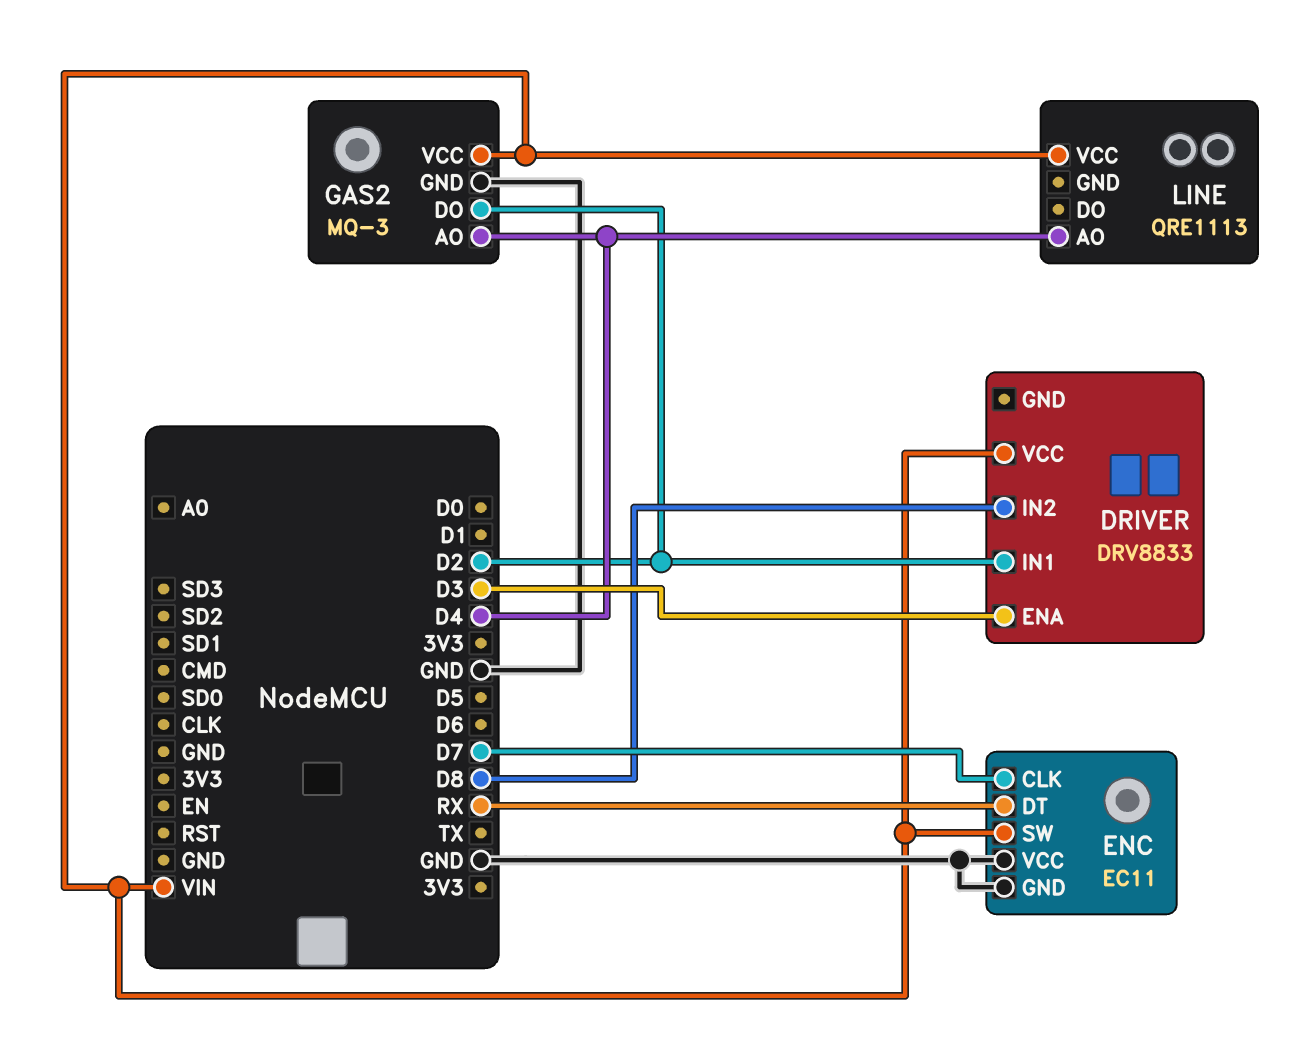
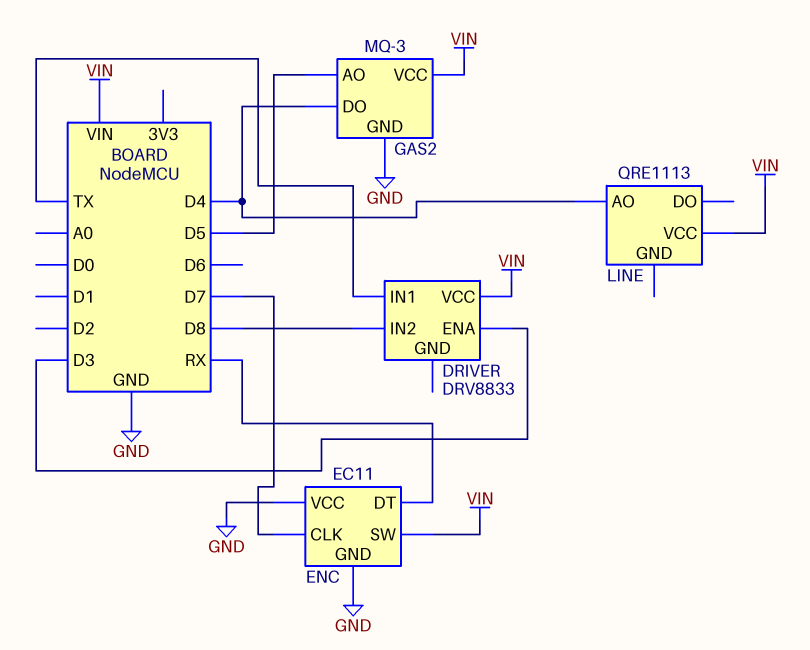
DRIVER pin IN1: D2 -> TX
GAS2 pin AO: D4 -> D5
GAS2 pin DO: D2 -> D4

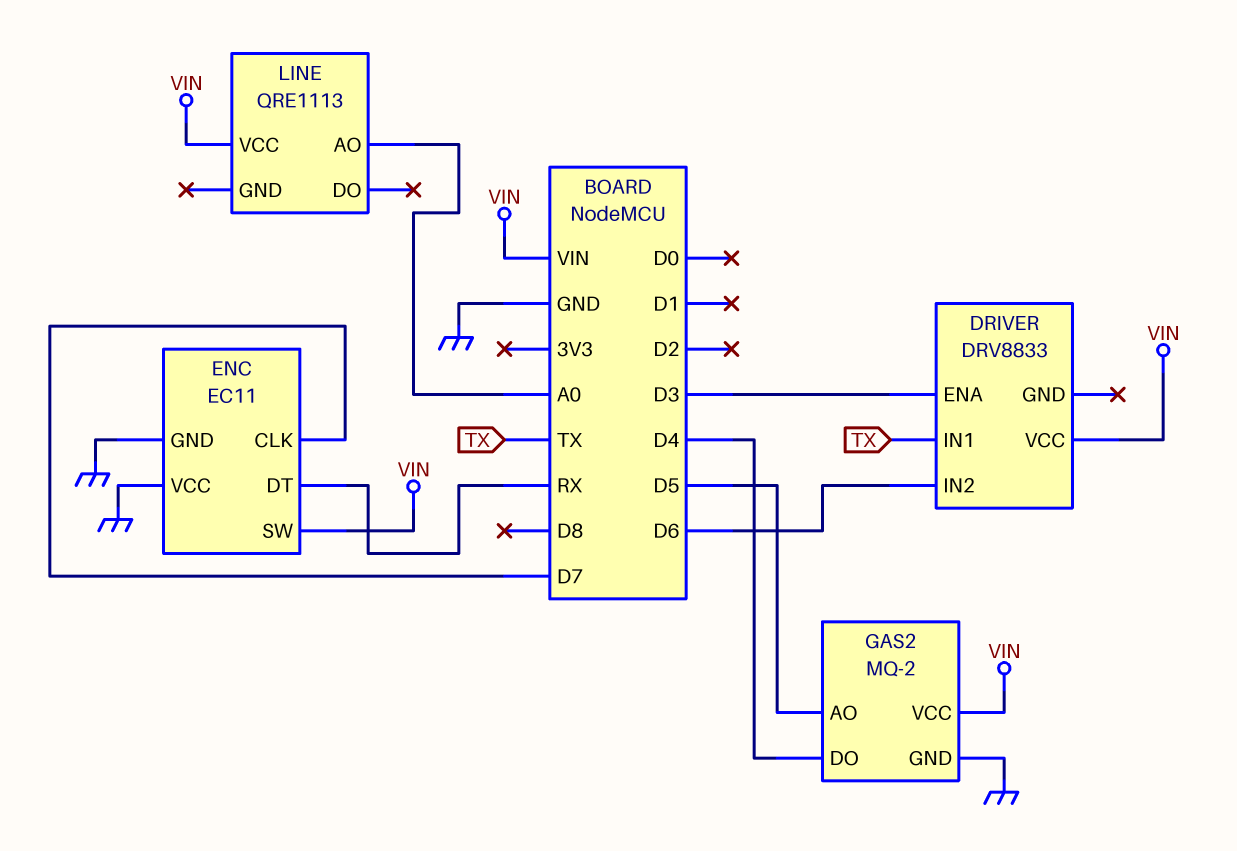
DRIVER pin IN2: D8 -> D6
GAS2: MQ-3 -> MQ-2
LINE pin AO: D4 -> A0

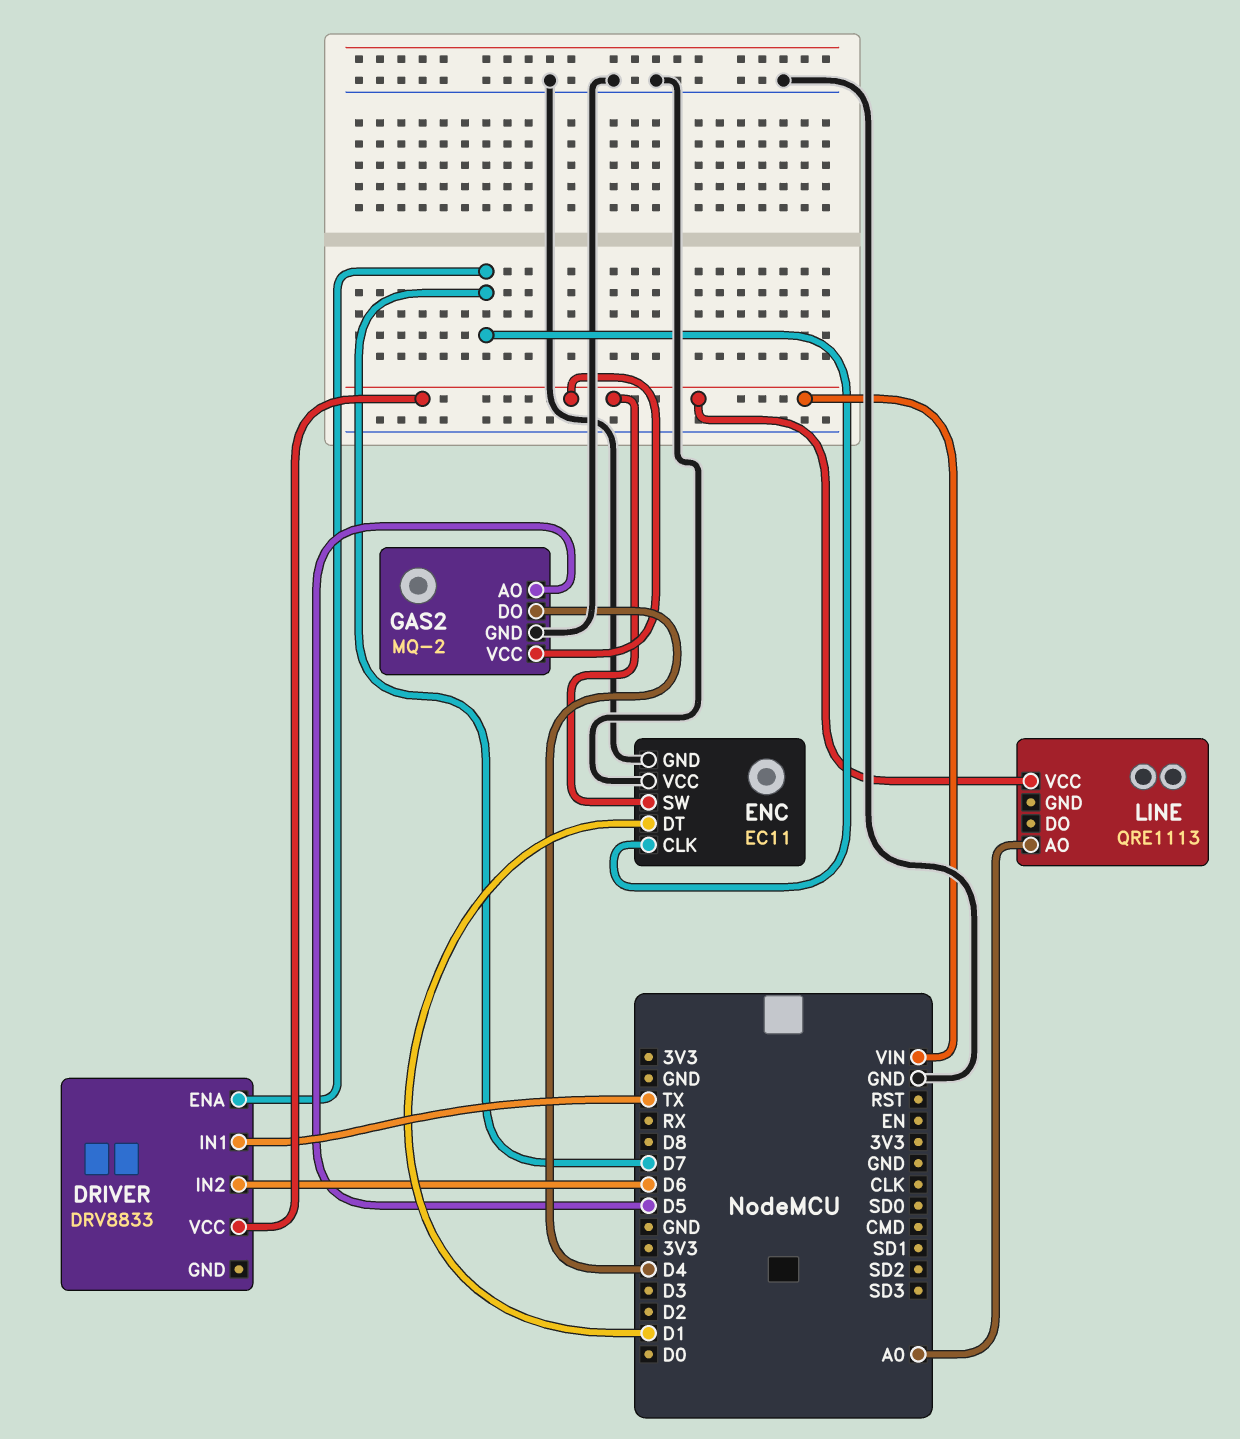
DRIVER pin ENA: D3 -> D7
ENC pin DT: RX -> D1

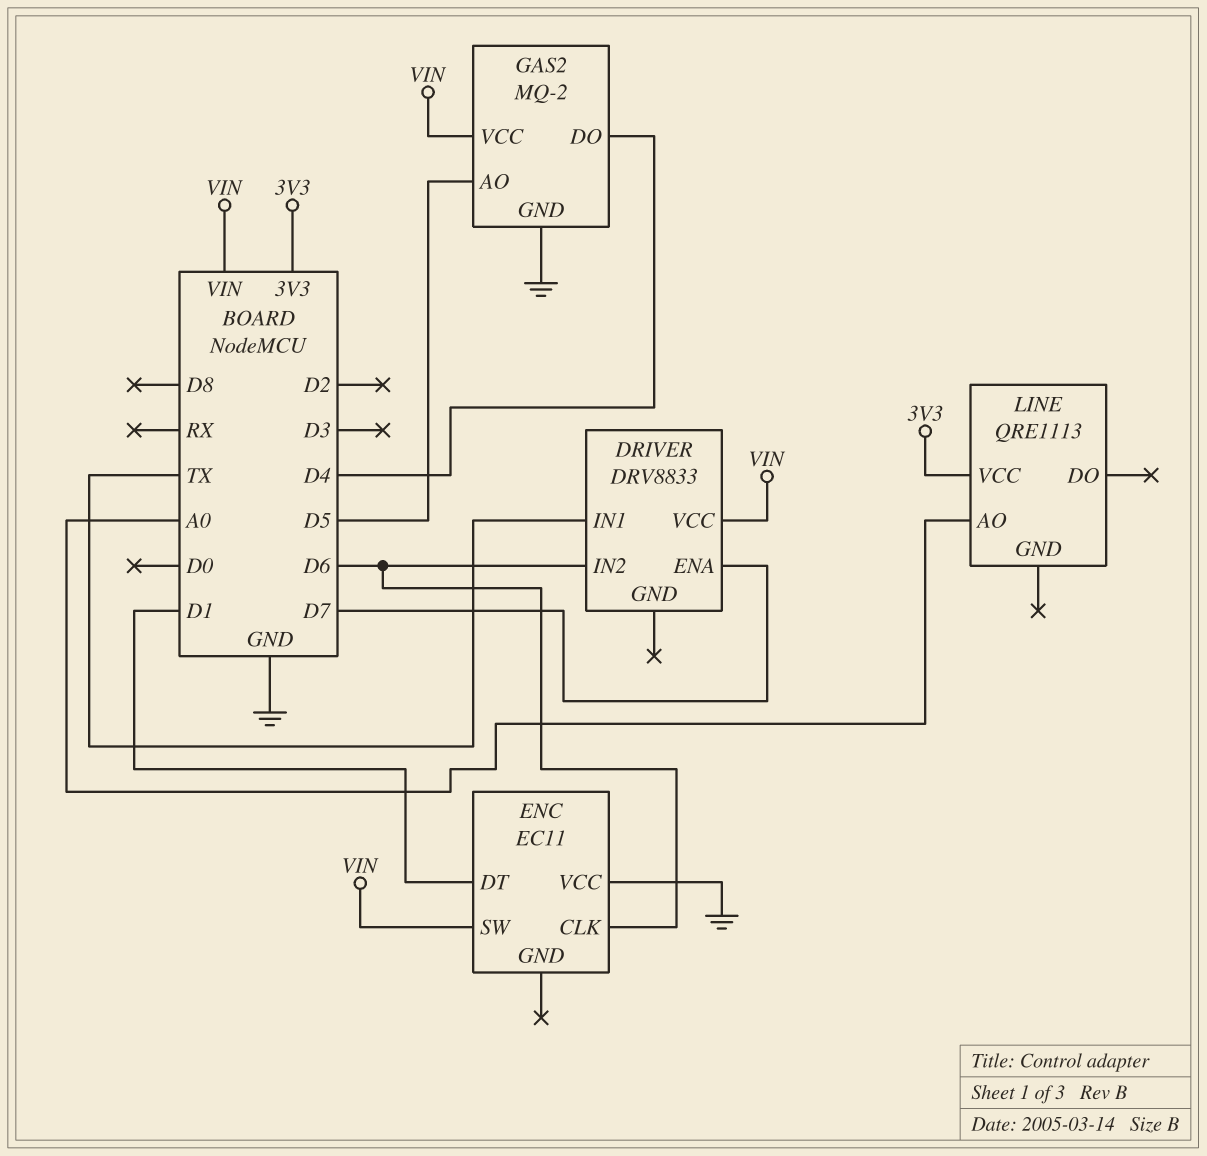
ENC pin CLK: D7 -> D6
ENC pin GND: GND -> none
LINE pin VCC: VIN -> 3V3

